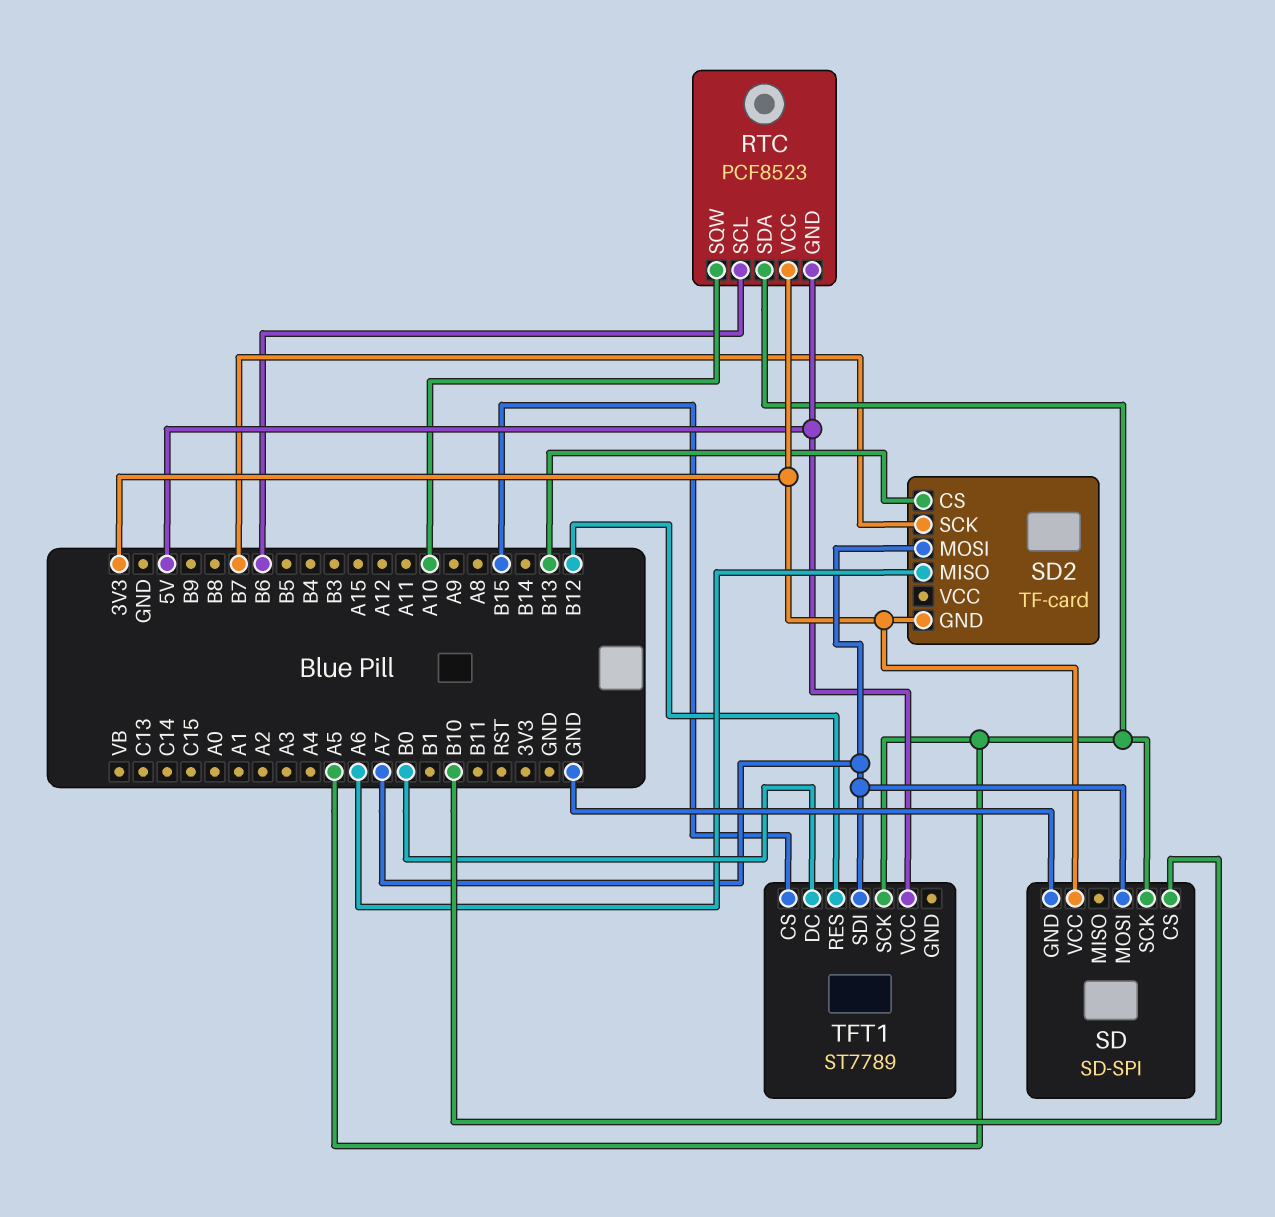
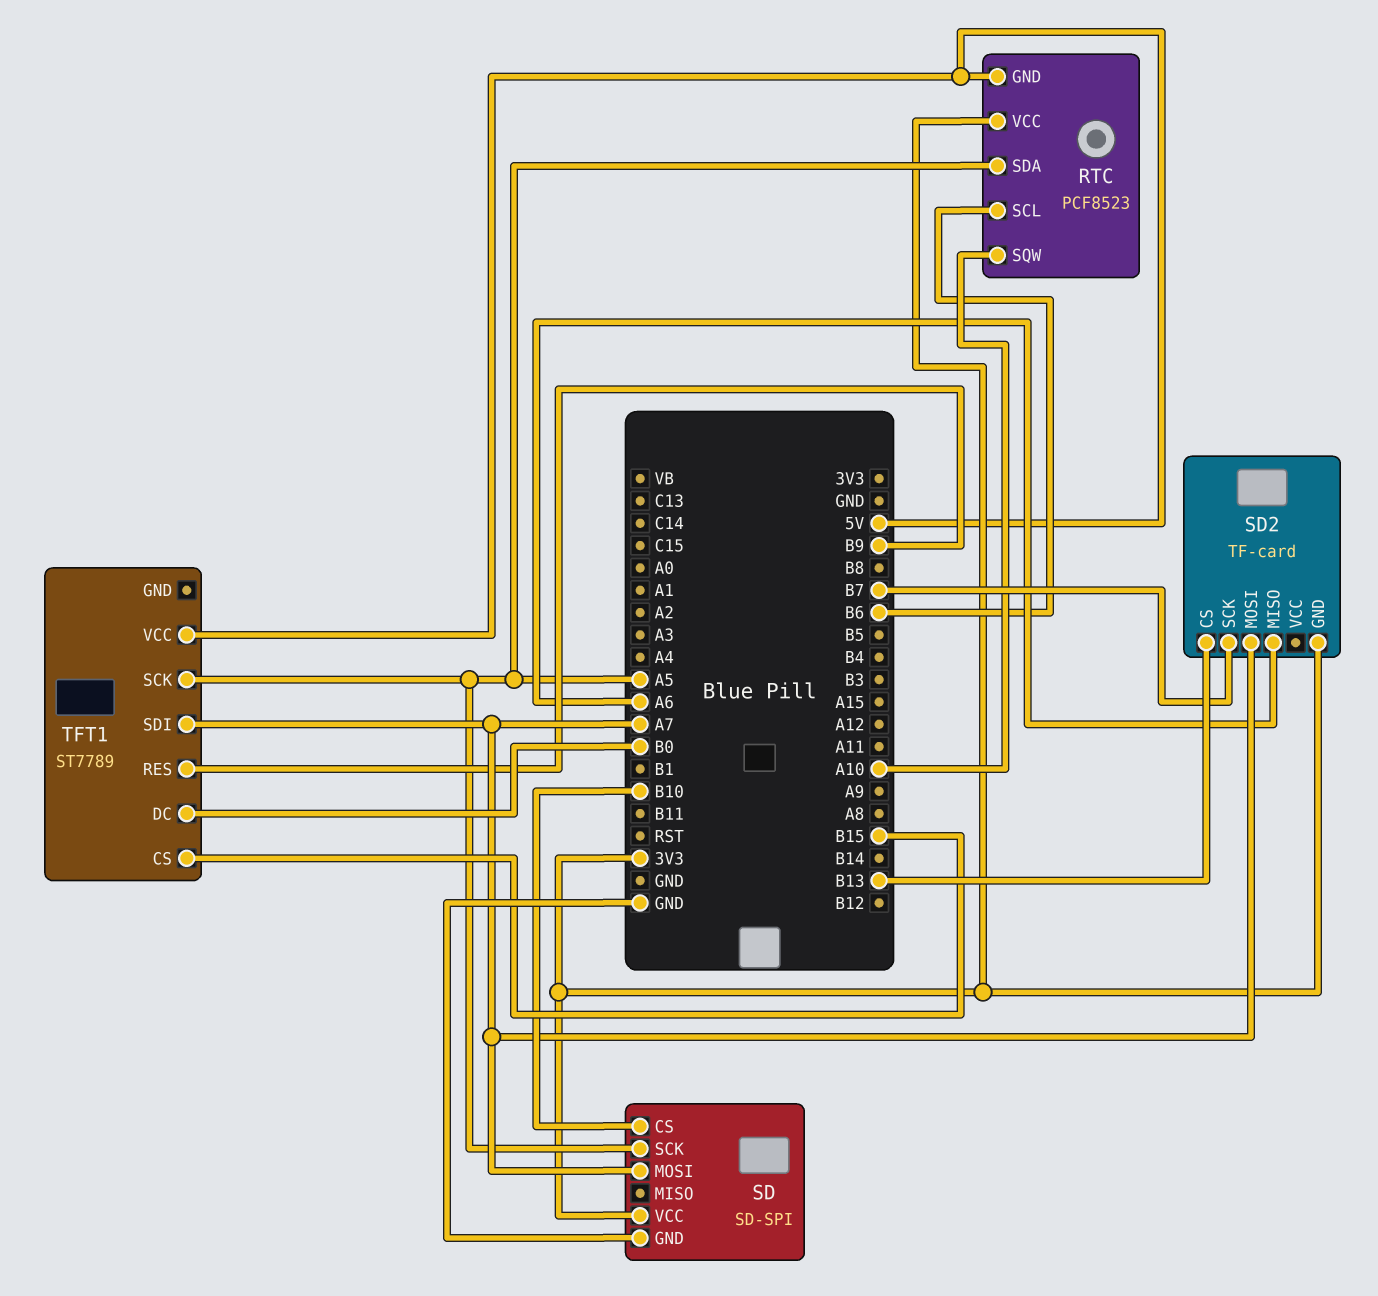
TFT1 pin RES: B12 -> B9

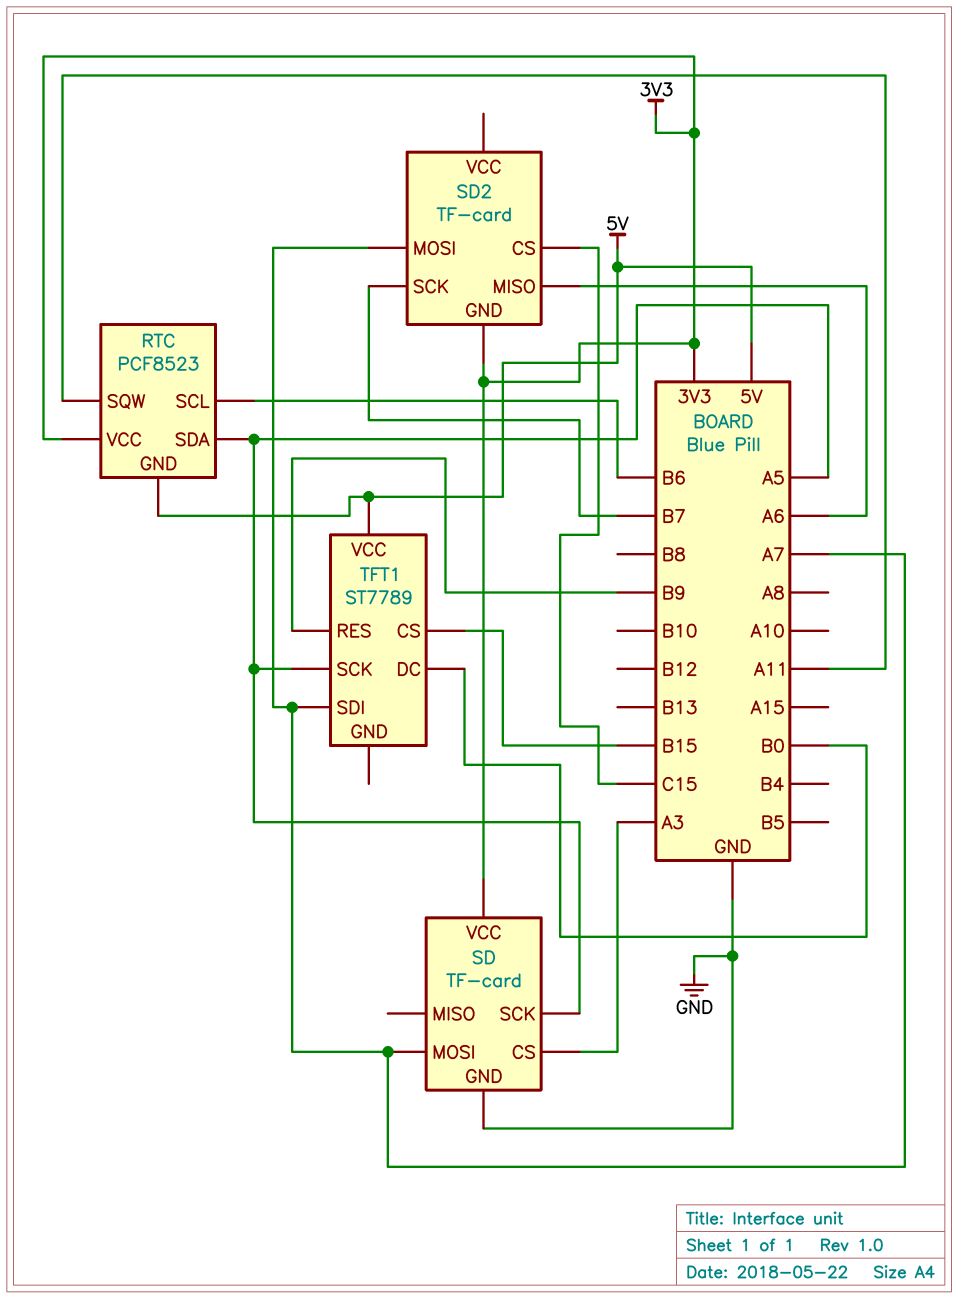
RTC pin SQW: A10 -> A11
SD: SD-SPI -> TF-card
SD pin CS: B10 -> A3
SD2 pin CS: B13 -> C15

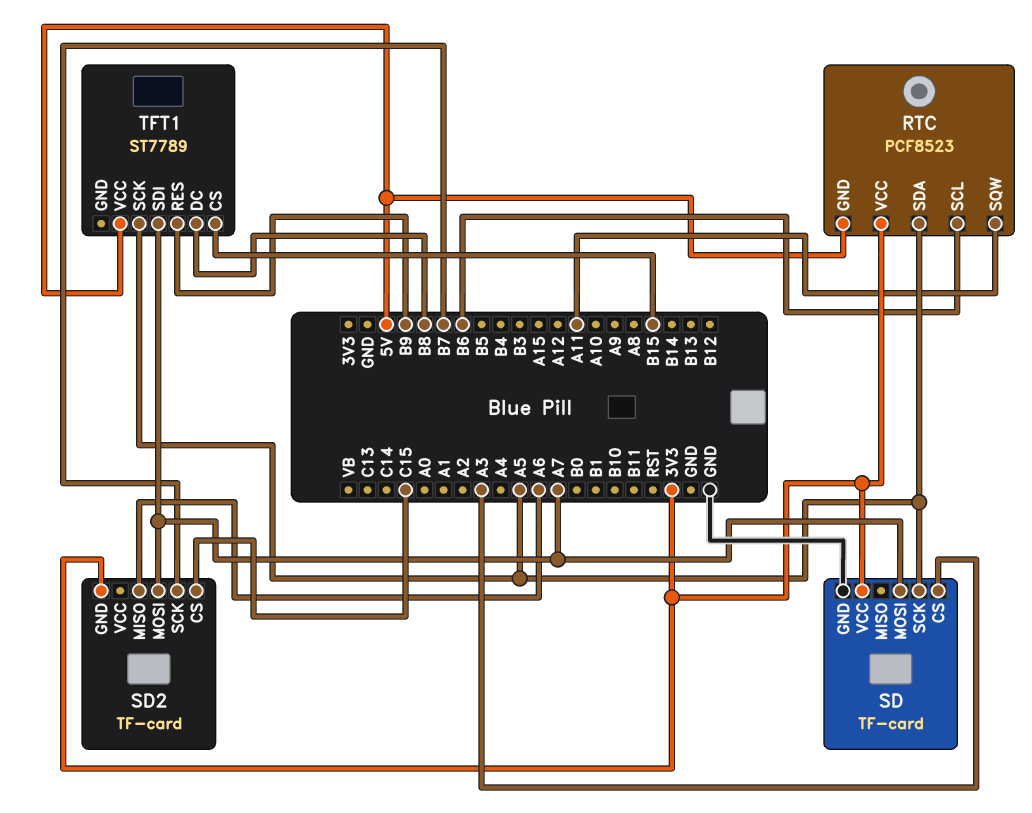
TFT1 pin DC: B0 -> B8

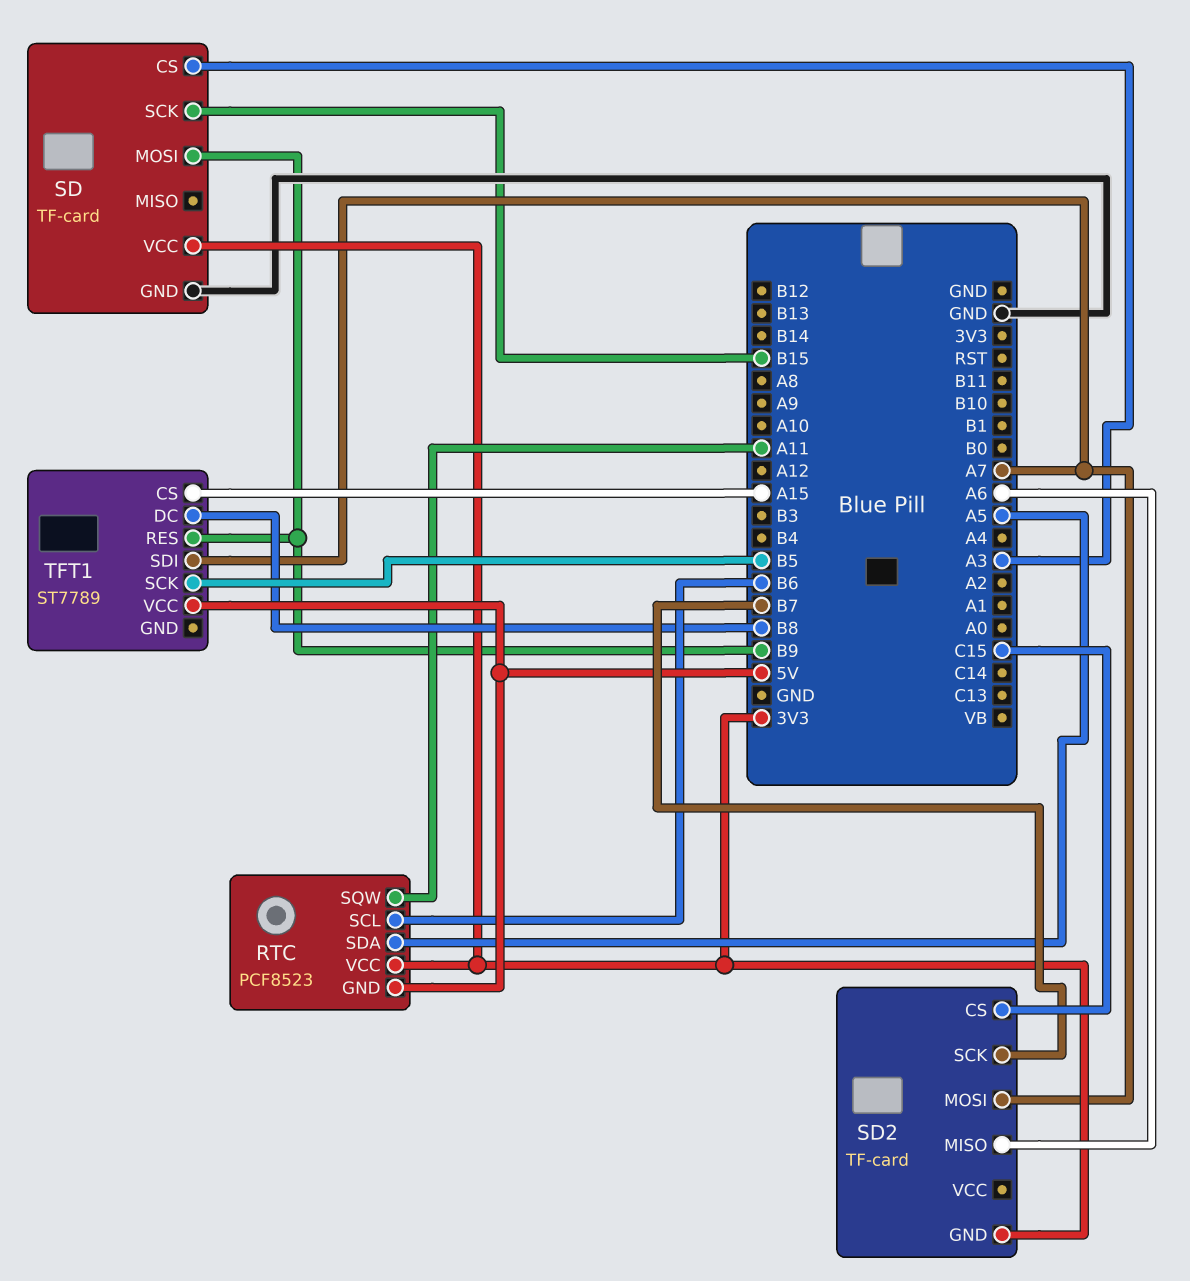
SD pin MOSI: A7 -> B9
SD pin SCK: A5 -> B15
TFT1 pin CS: B15 -> A15
TFT1 pin SCK: A5 -> B5

